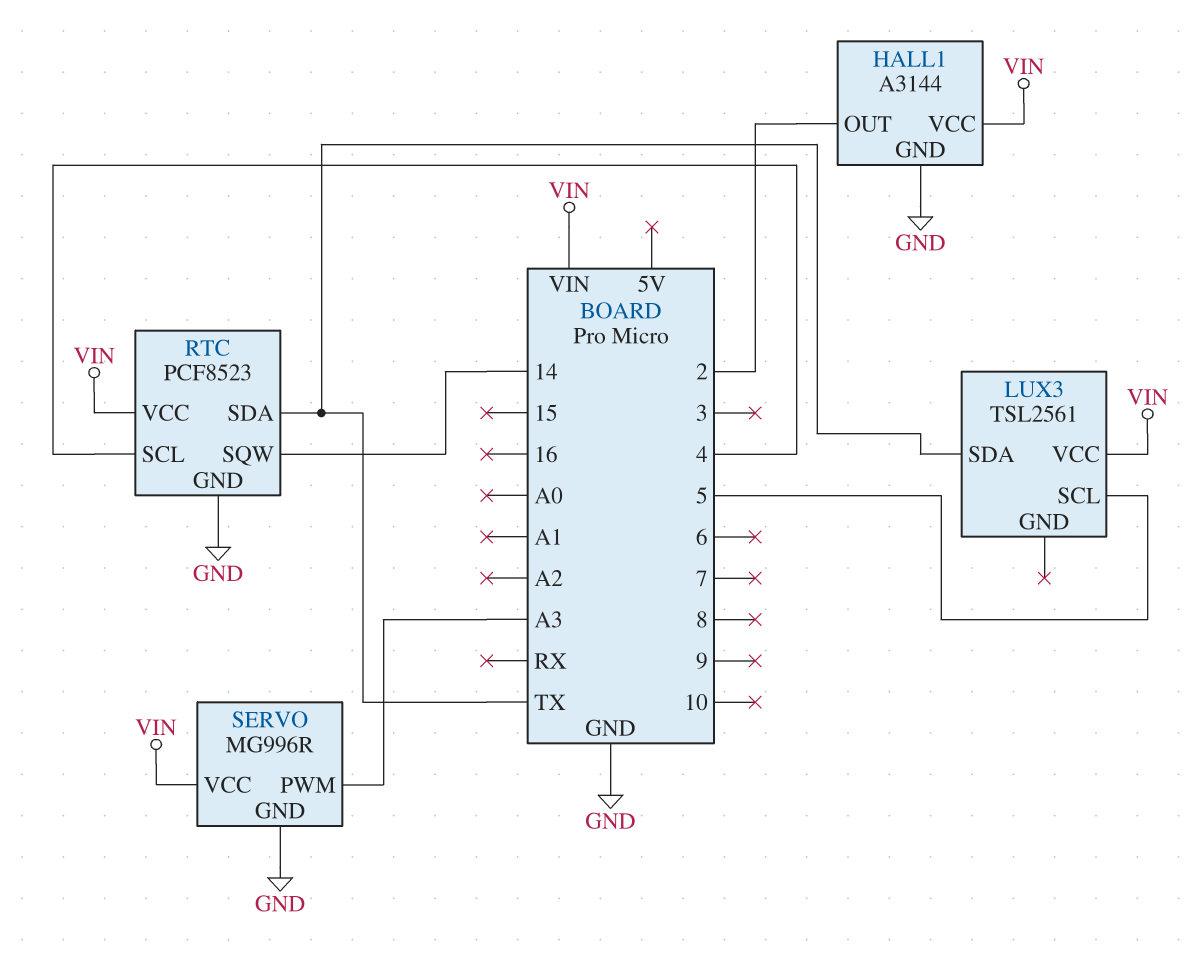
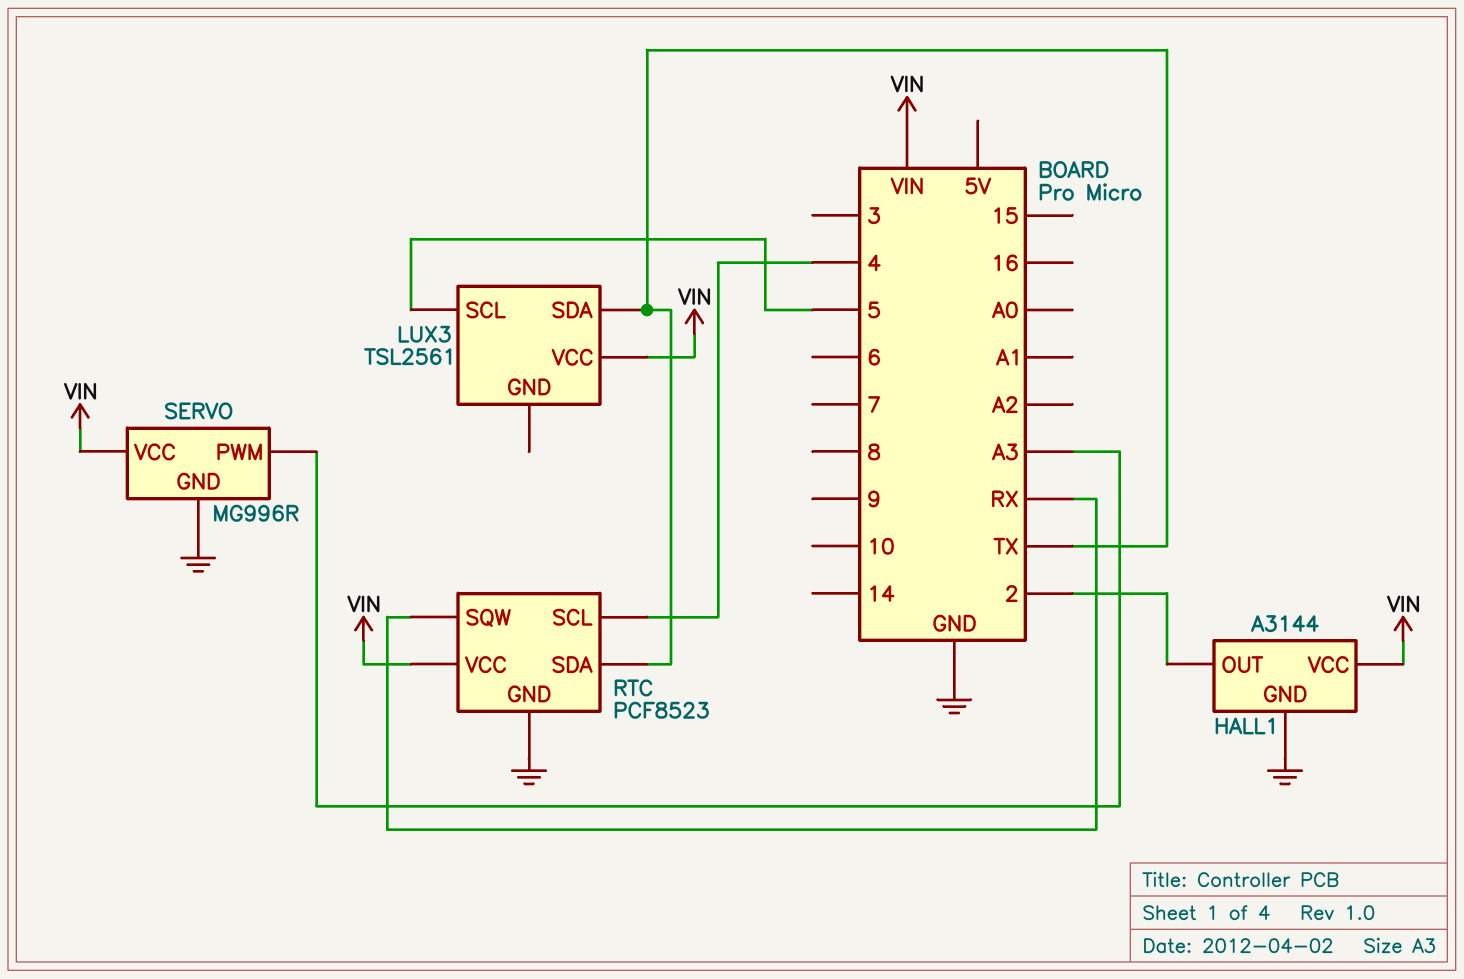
RTC pin SQW: 14 -> RX

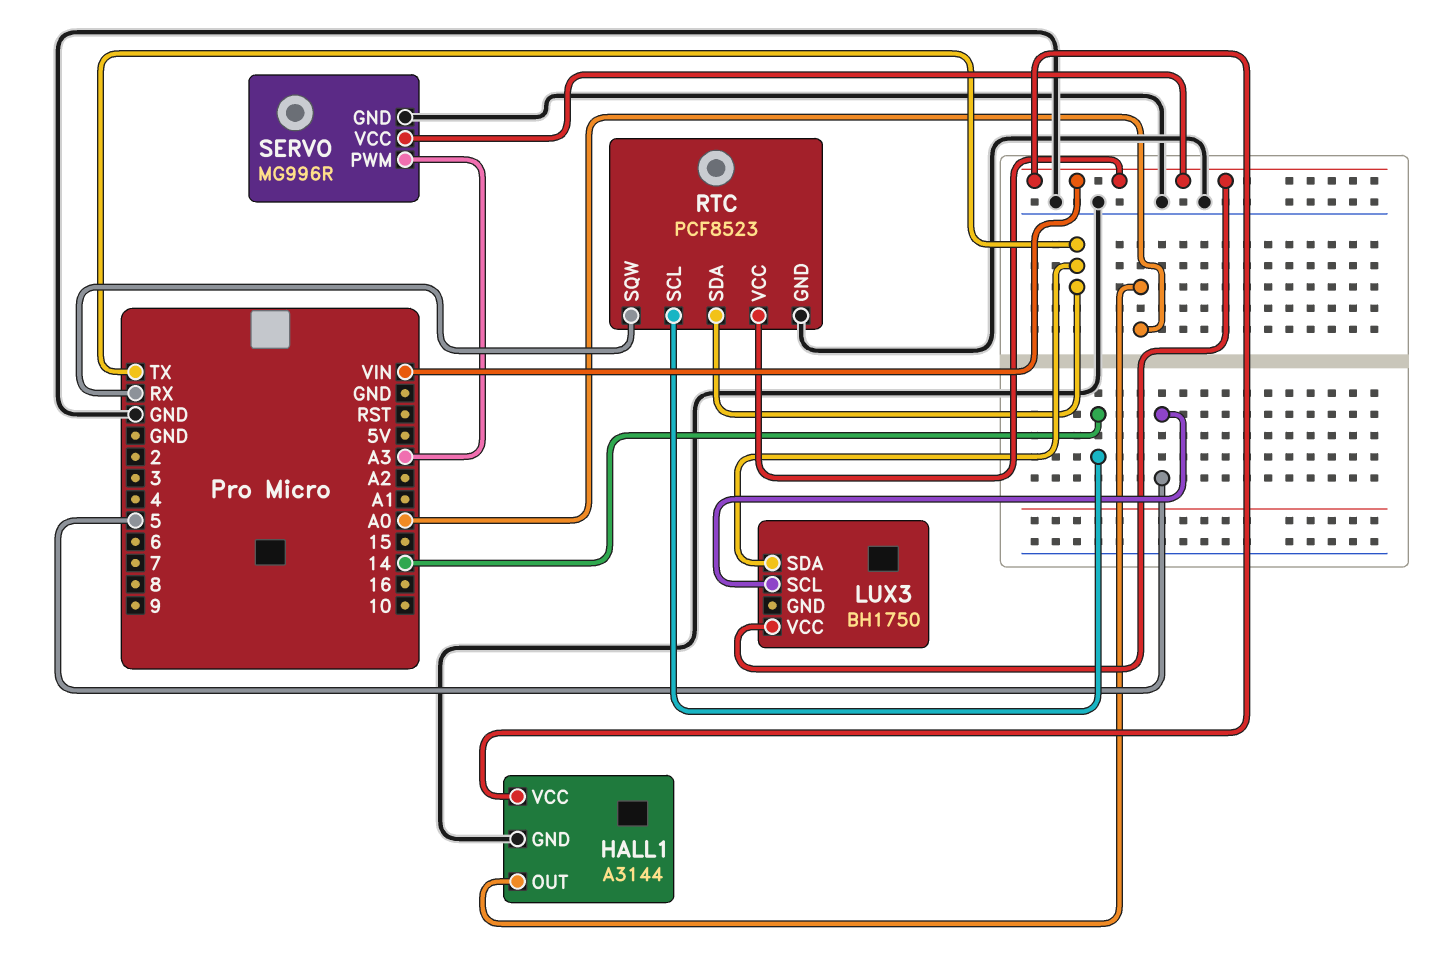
HALL1 pin OUT: 2 -> A0
LUX3: TSL2561 -> BH1750
RTC pin SCL: 4 -> 14

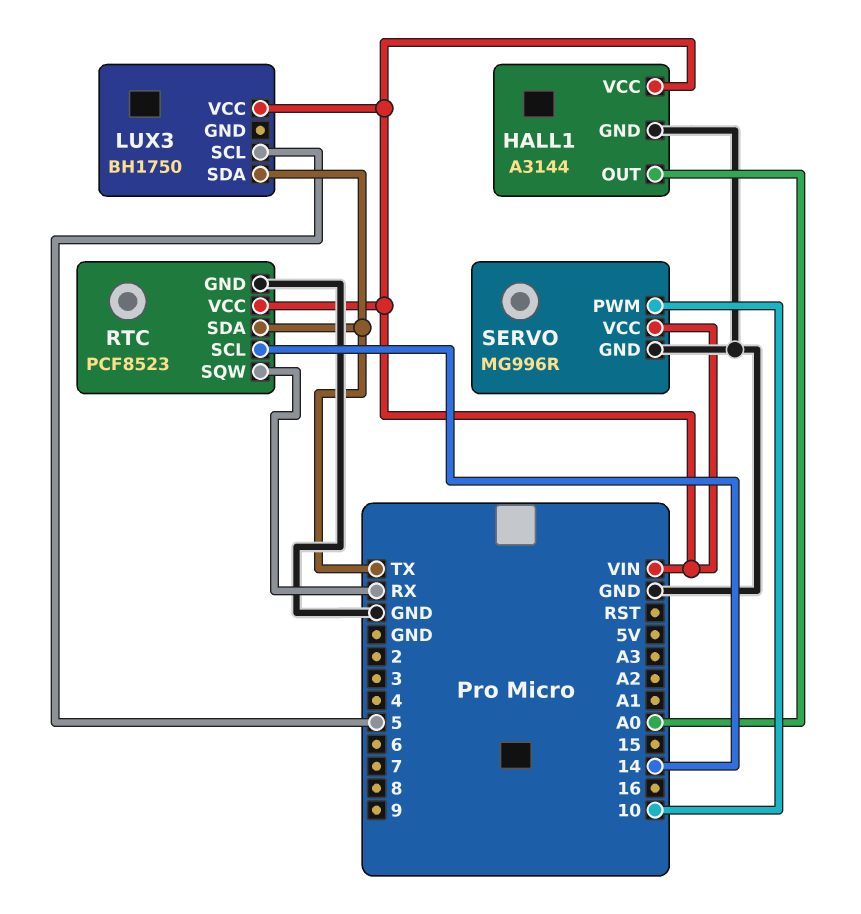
SERVO pin PWM: A3 -> 10

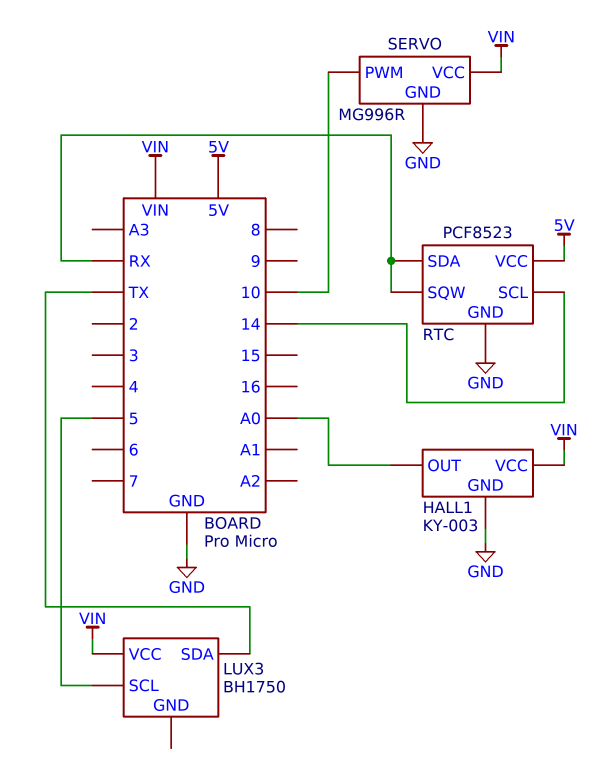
HALL1: A3144 -> KY-003
RTC pin SDA: TX -> RX
RTC pin VCC: VIN -> 5V

